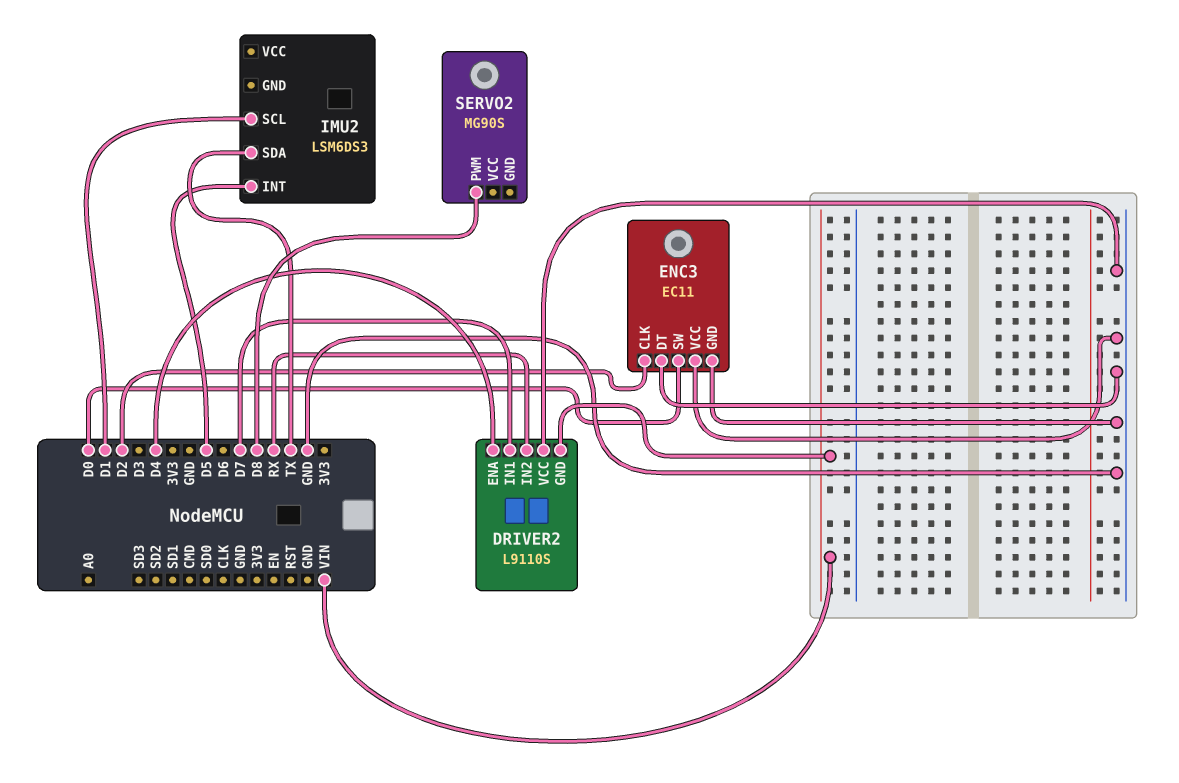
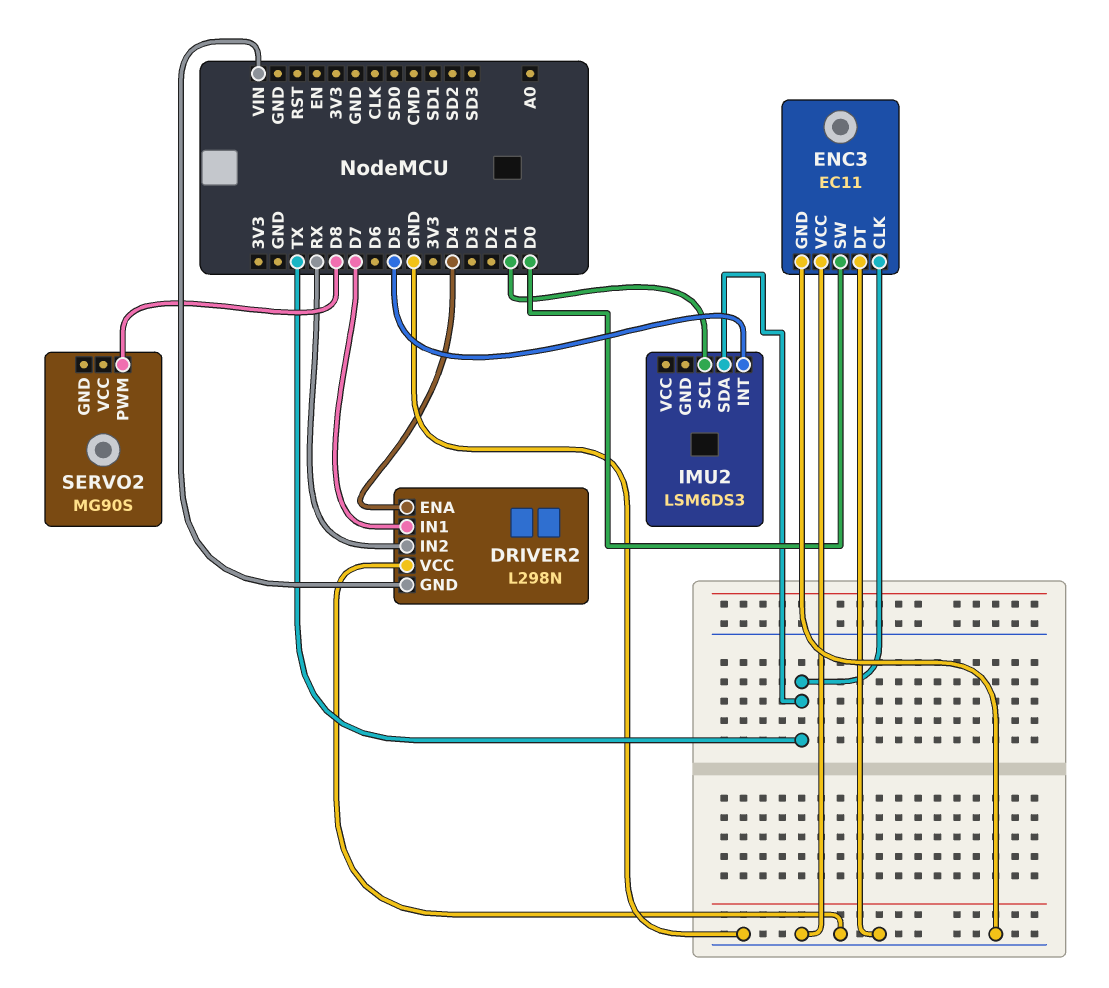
DRIVER2: L9110S -> L298N
ENC3 pin CLK: D2 -> TX

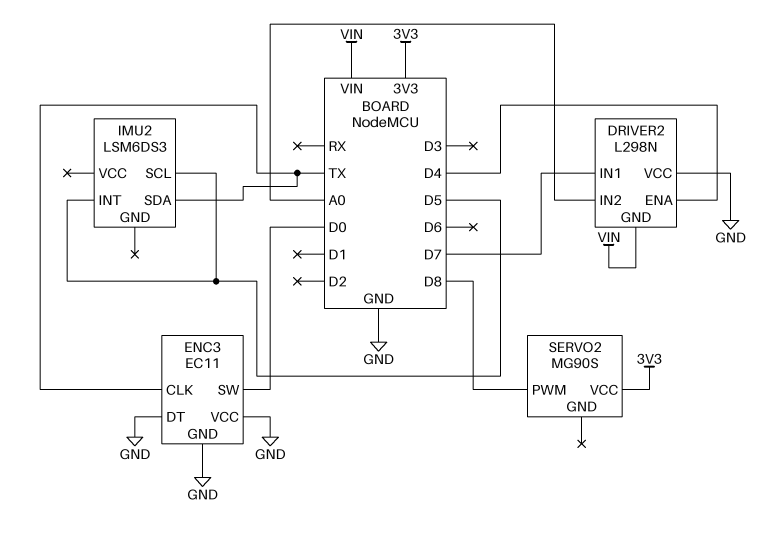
DRIVER2 pin IN2: RX -> A0
IMU2 pin SCL: D1 -> D5
SERVO2 pin VCC: none -> 3V3

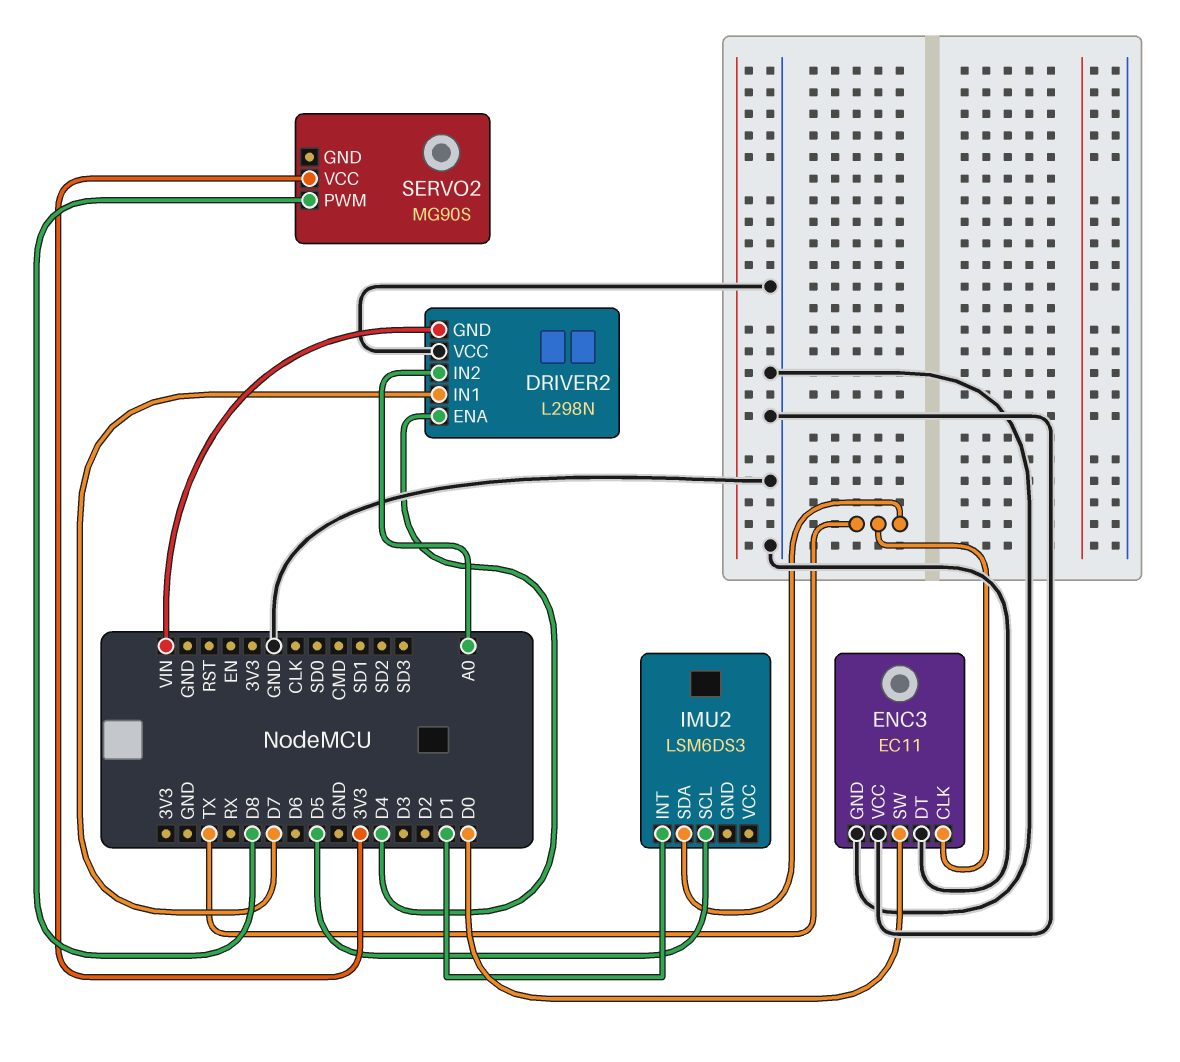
IMU2 pin INT: D5 -> D1

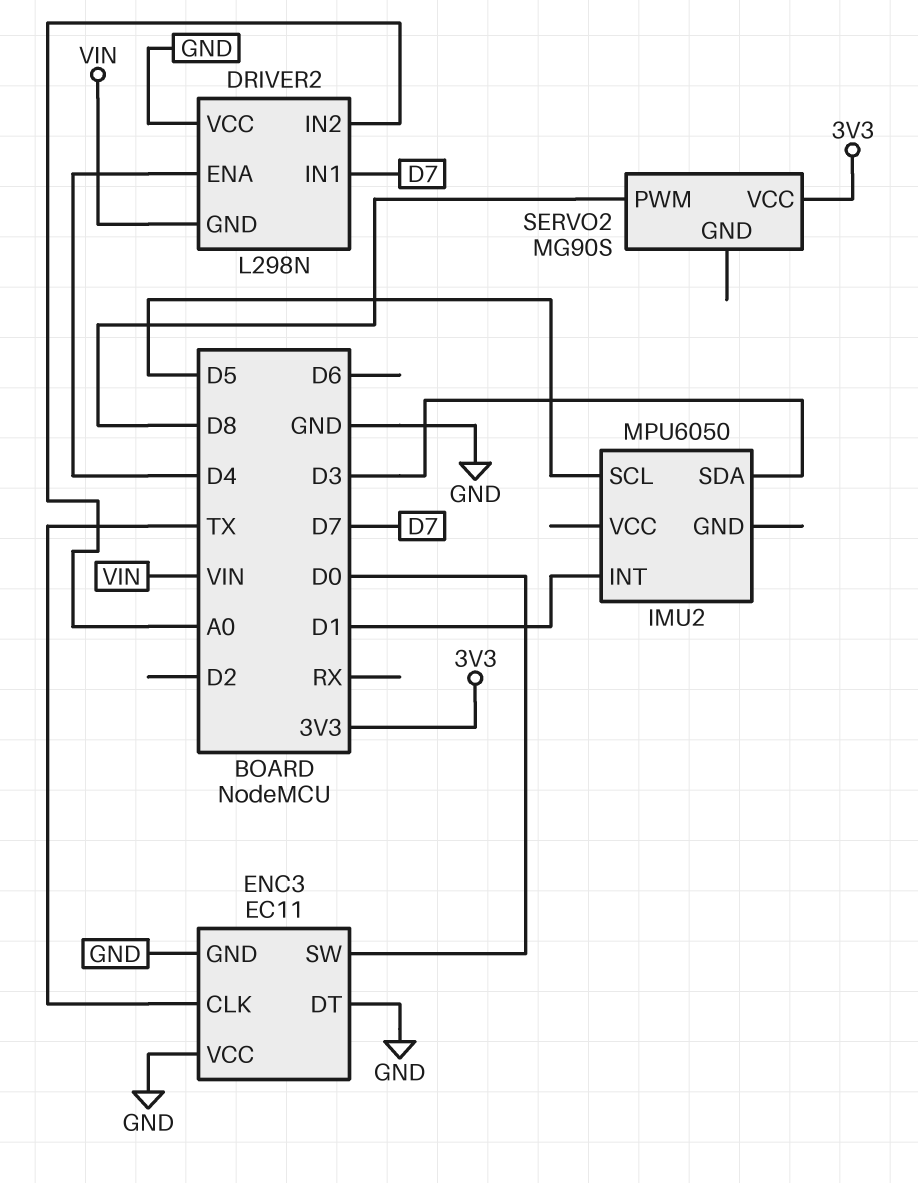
IMU2: LSM6DS3 -> MPU6050
IMU2 pin SDA: TX -> D3

